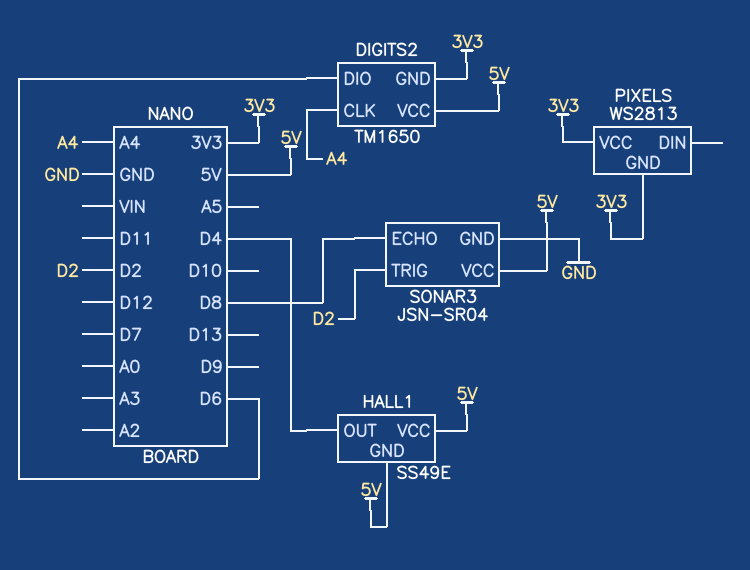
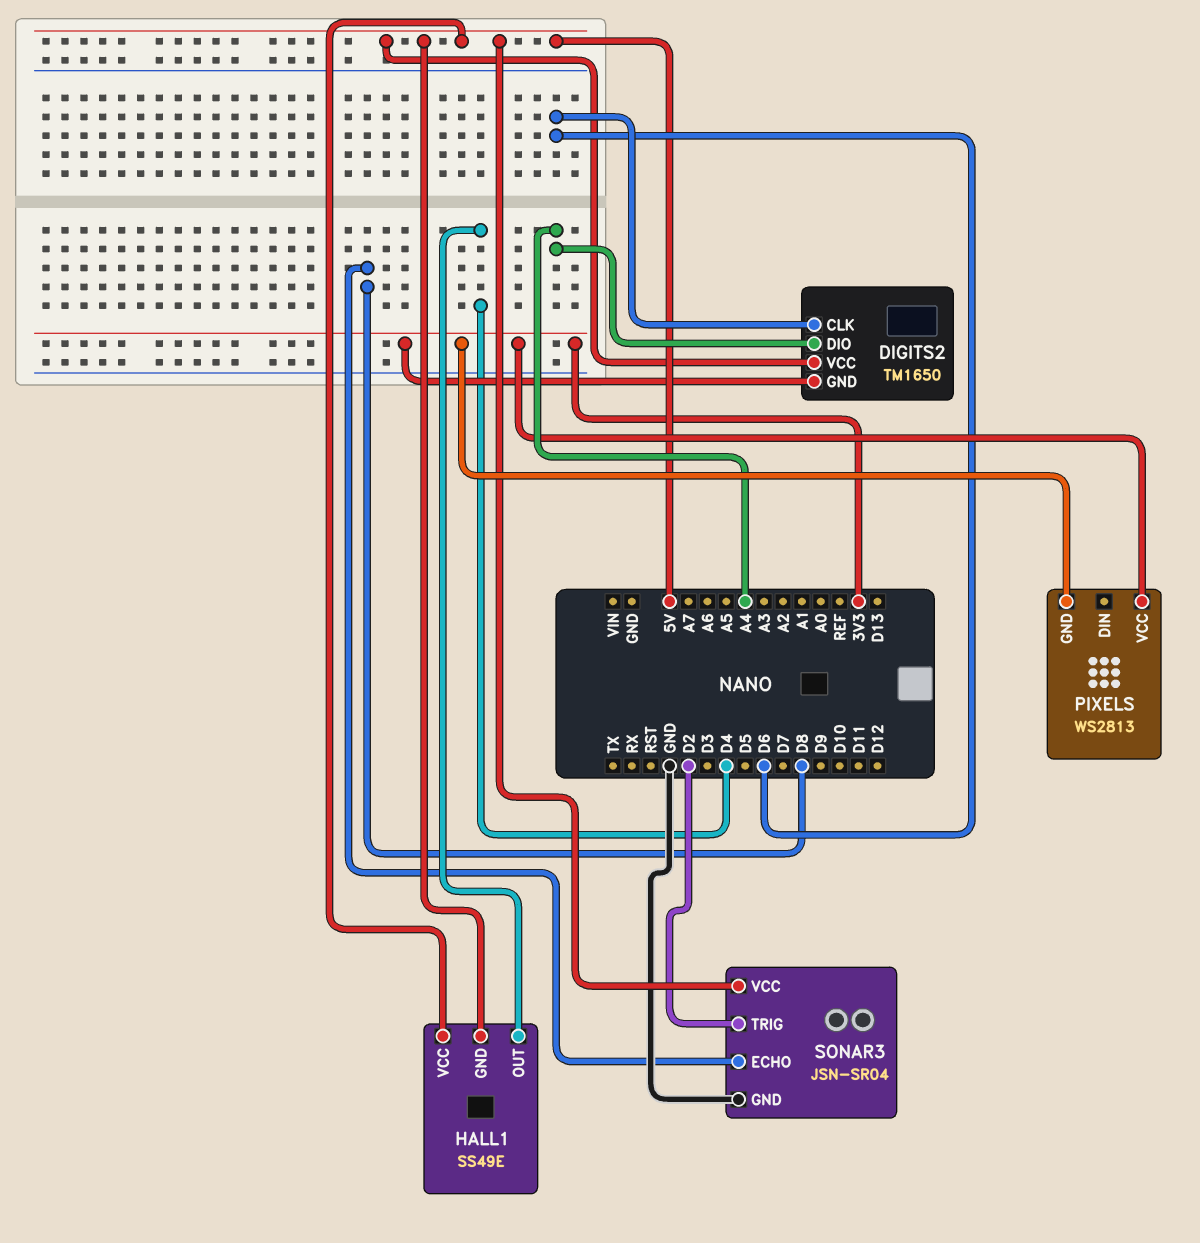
DIGITS2 pin CLK: A4 -> D6
DIGITS2 pin DIO: D6 -> A4

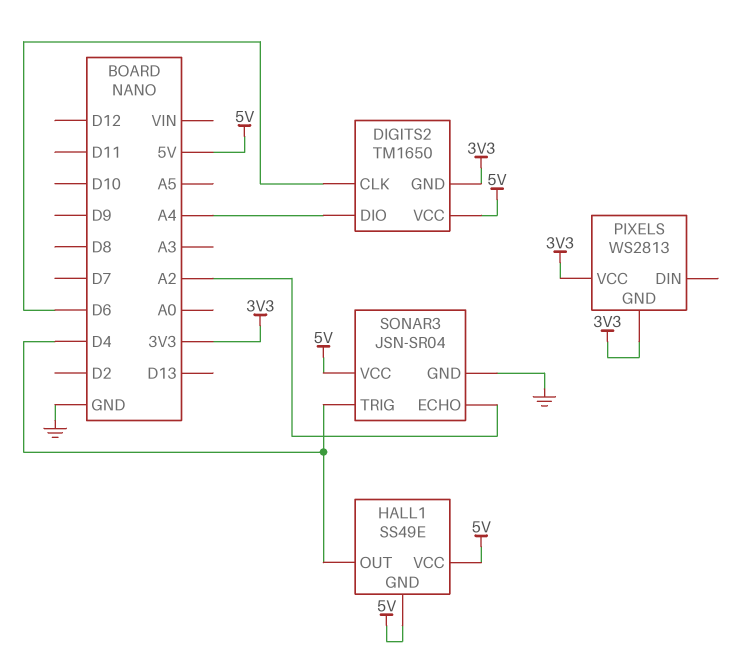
SONAR3 pin ECHO: D8 -> A2
SONAR3 pin TRIG: D2 -> D4

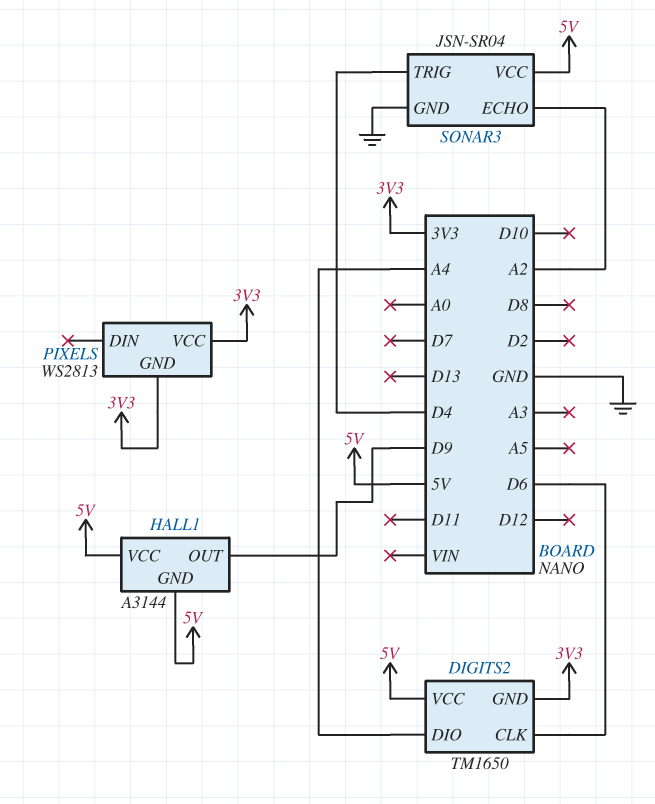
HALL1: SS49E -> A3144
HALL1 pin OUT: D4 -> D9

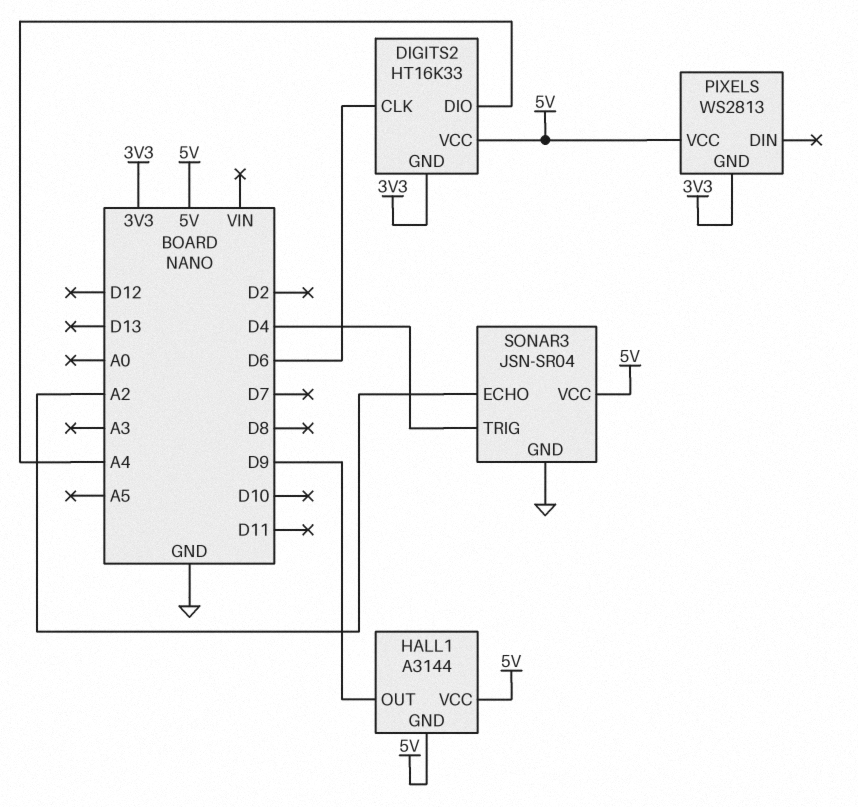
DIGITS2: TM1650 -> HT16K33
PIXELS pin VCC: 3V3 -> 5V

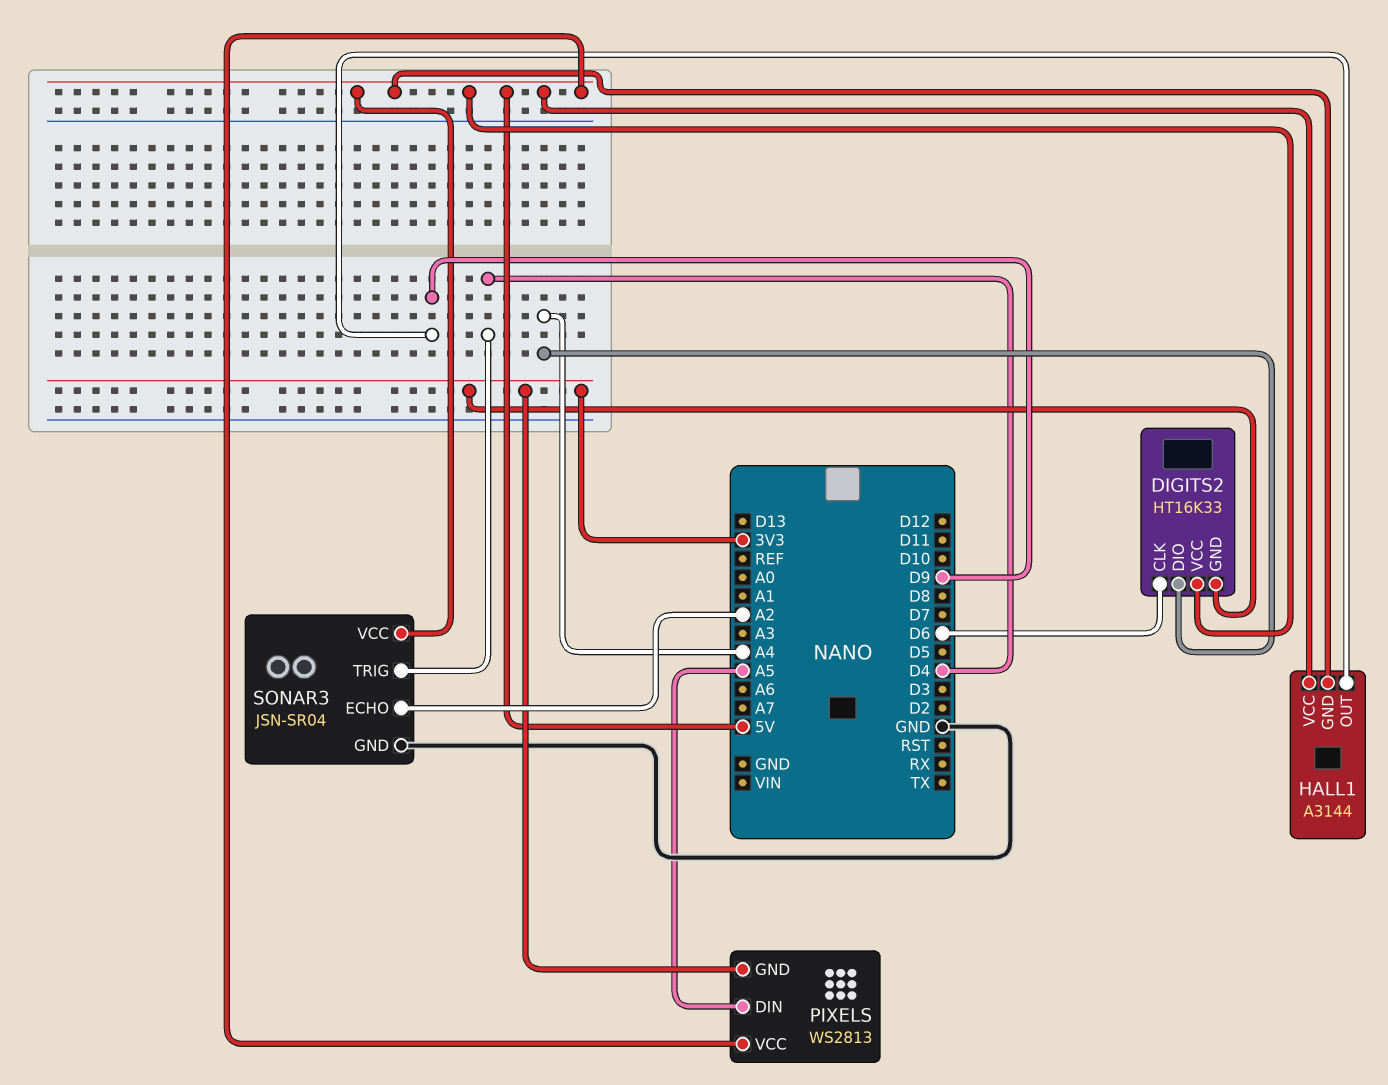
PIXELS pin DIN: none -> A5

